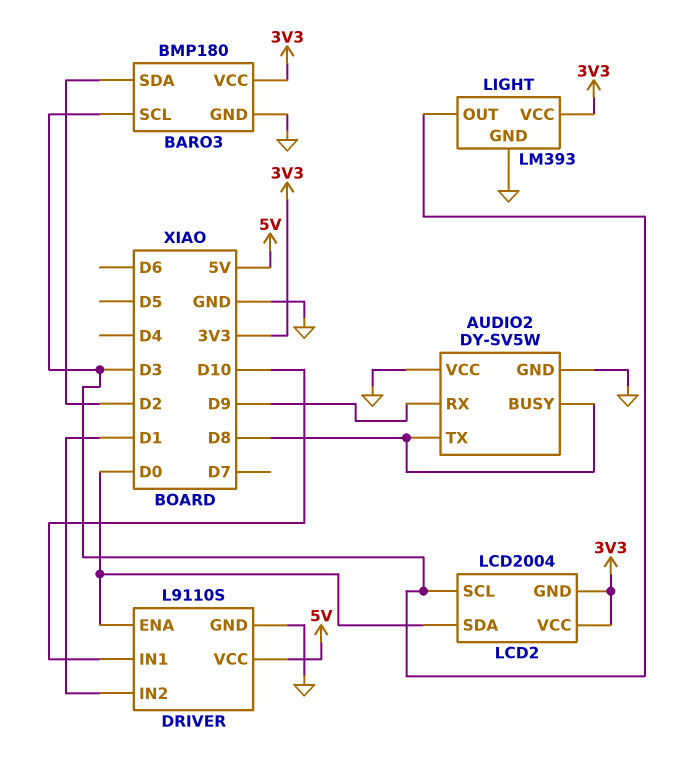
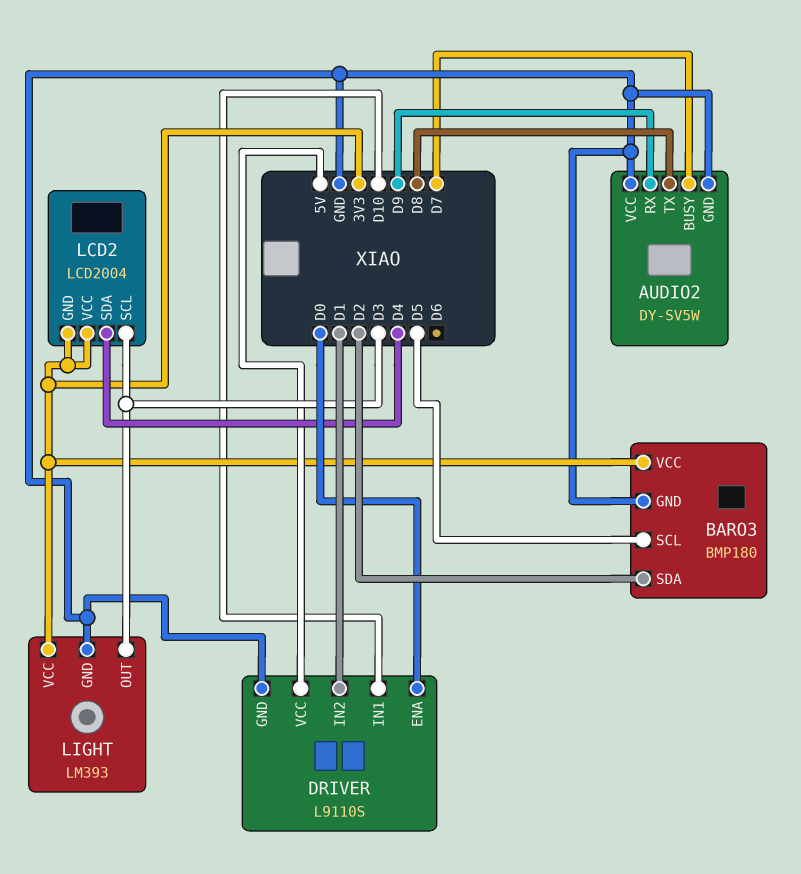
AUDIO2 pin BUSY: D8 -> D7
BARO3 pin SCL: D3 -> D5
LCD2 pin SDA: D0 -> D4

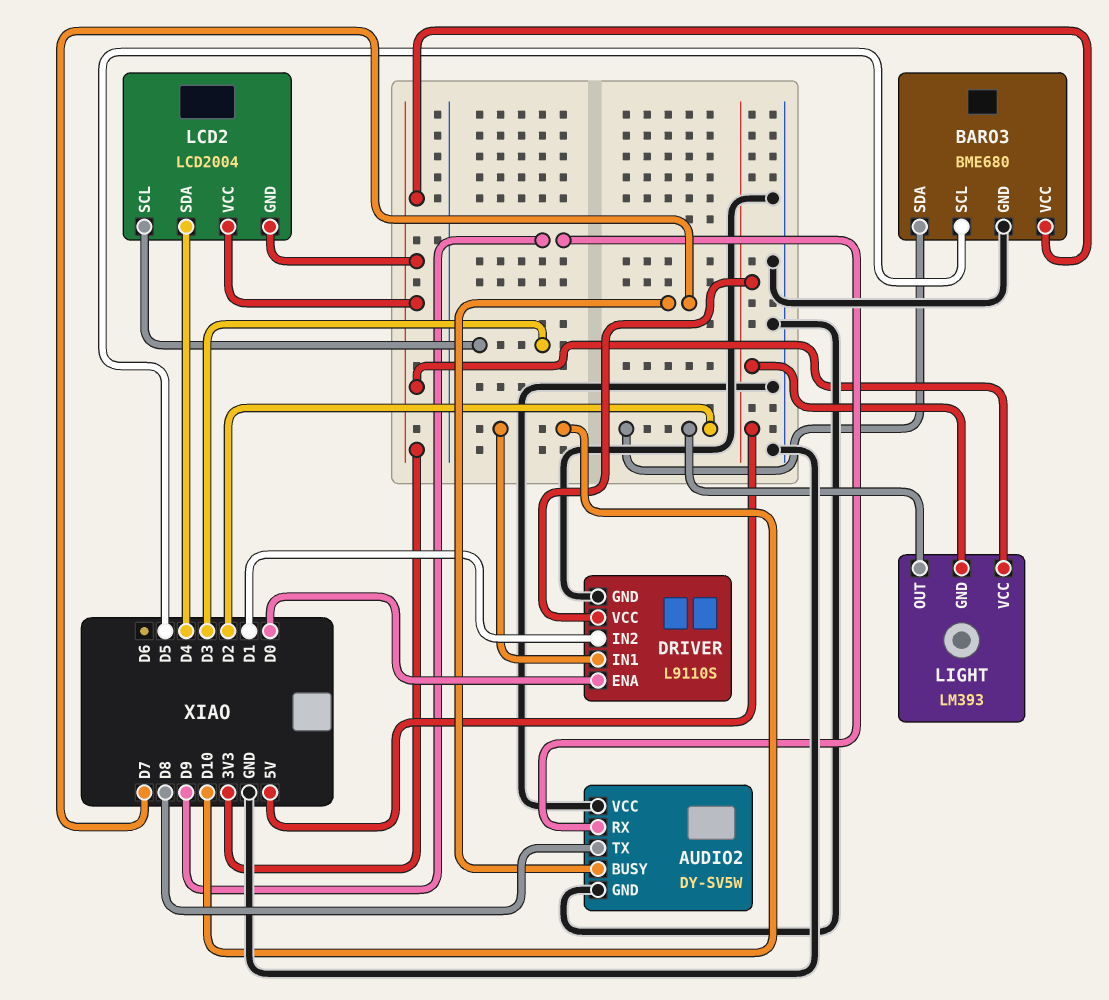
BARO3: BMP180 -> BME680
LIGHT pin GND: GND -> 5V
LIGHT pin OUT: D3 -> D2

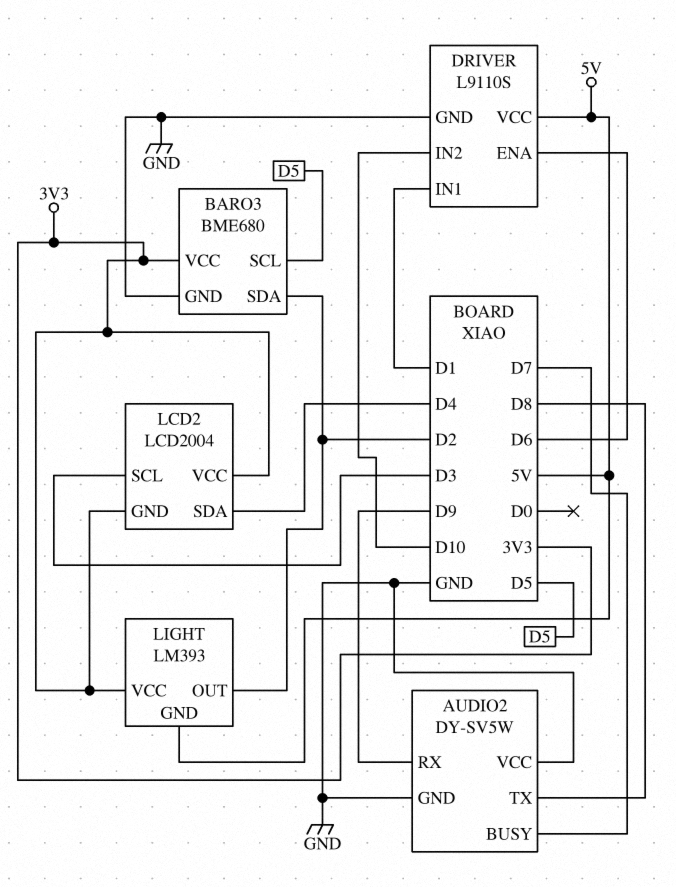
DRIVER pin ENA: D0 -> D6
DRIVER pin IN1: D10 -> D1
DRIVER pin IN2: D1 -> D10

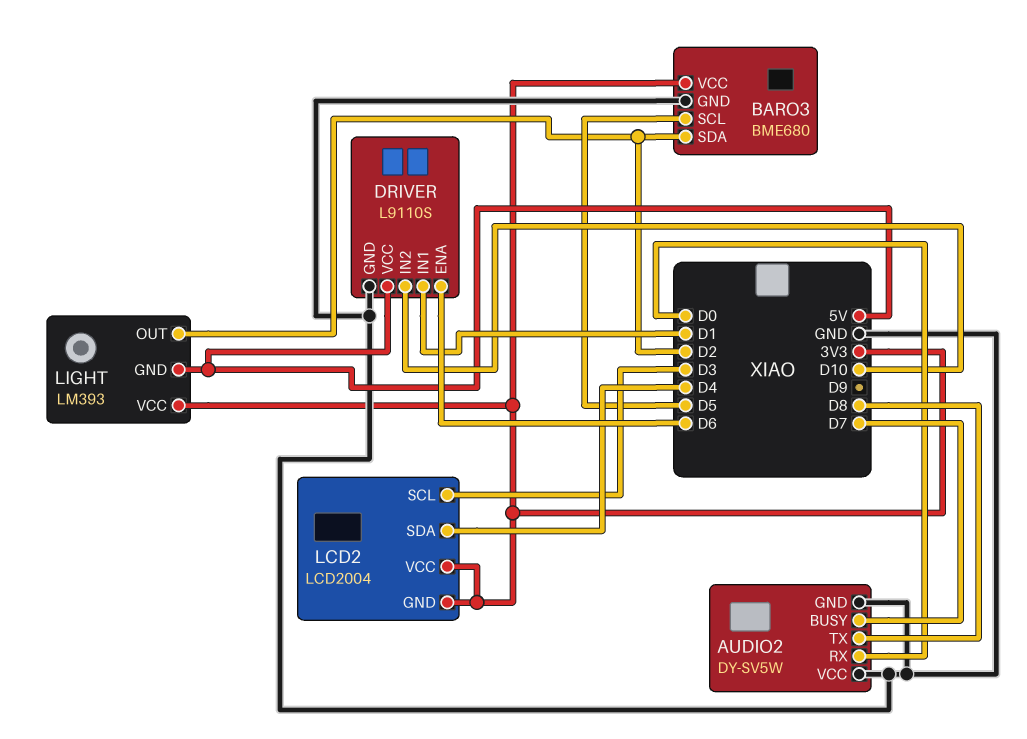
AUDIO2 pin RX: D9 -> D0

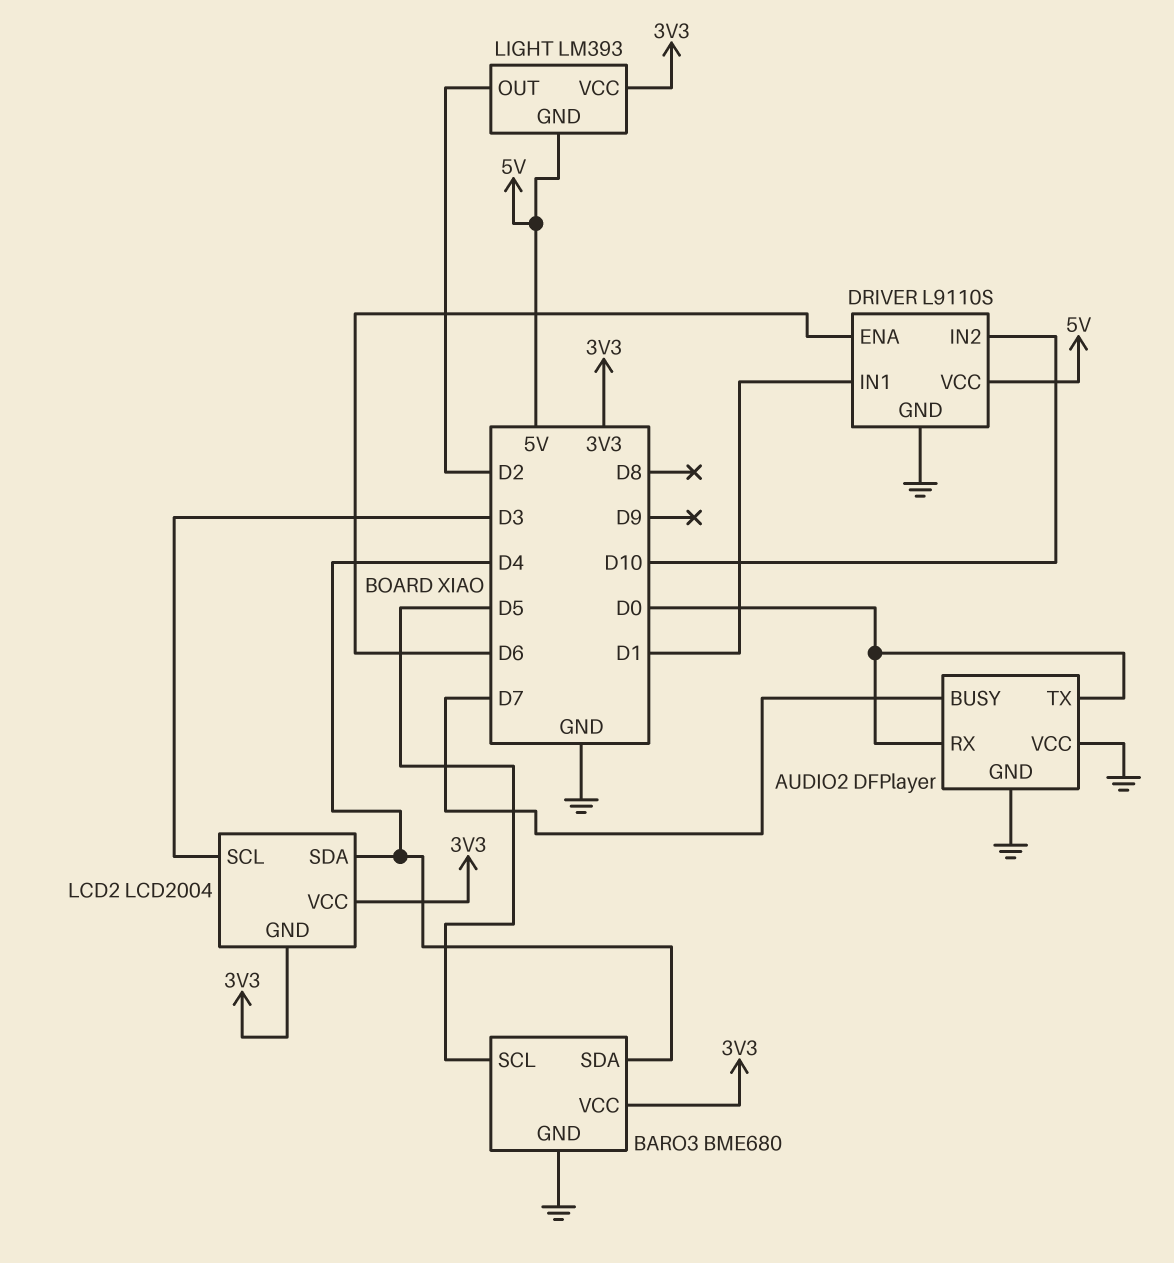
AUDIO2: DY-SV5W -> DFPlayer
AUDIO2 pin TX: D8 -> D0
BARO3 pin SDA: D2 -> D4

